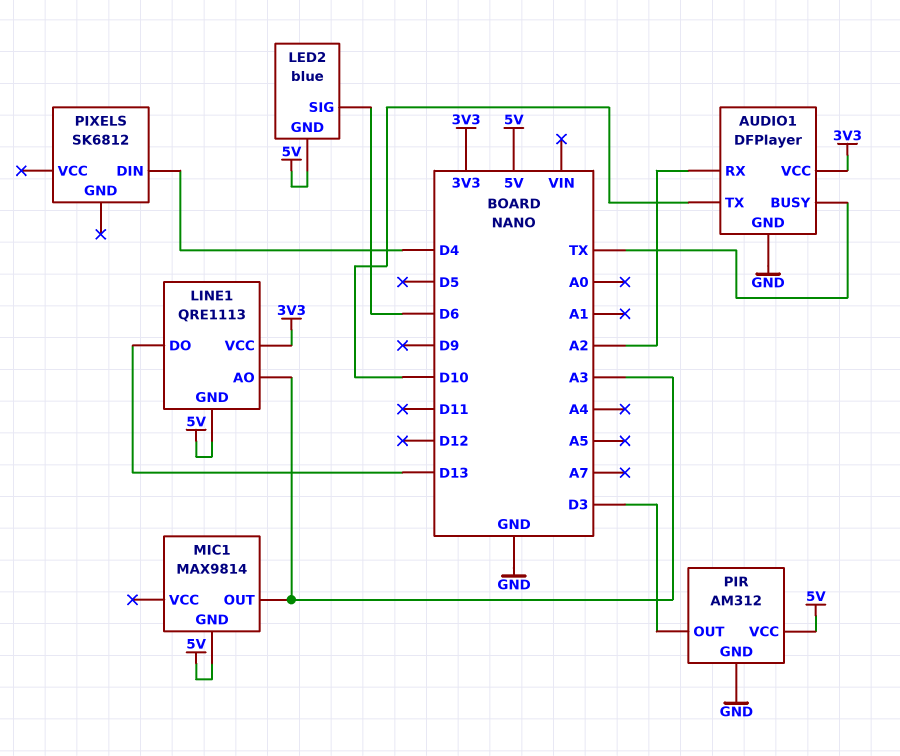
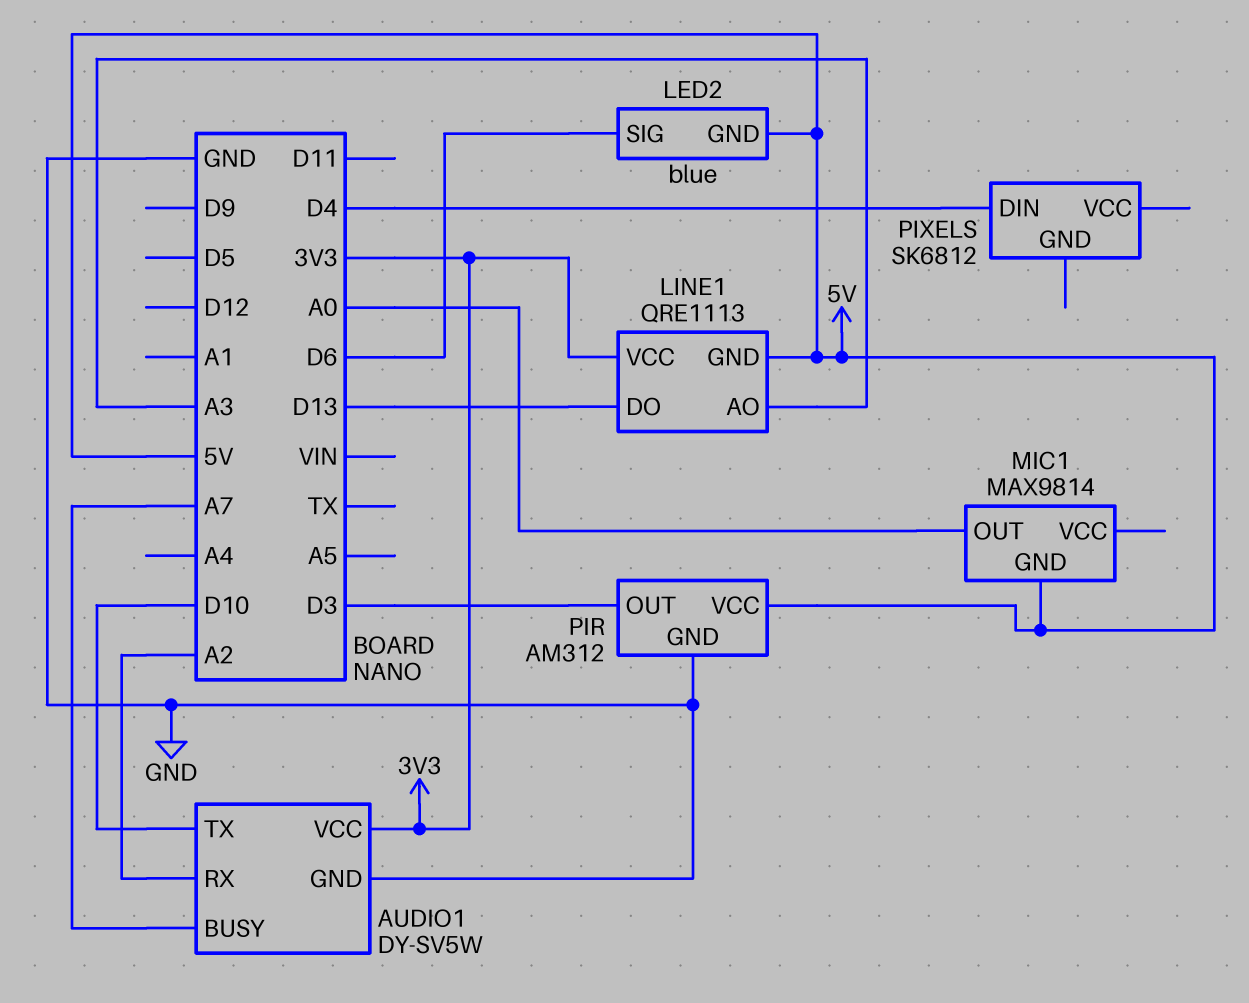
AUDIO1: DFPlayer -> DY-SV5W
AUDIO1 pin BUSY: TX -> A7
MIC1 pin OUT: A3 -> A0

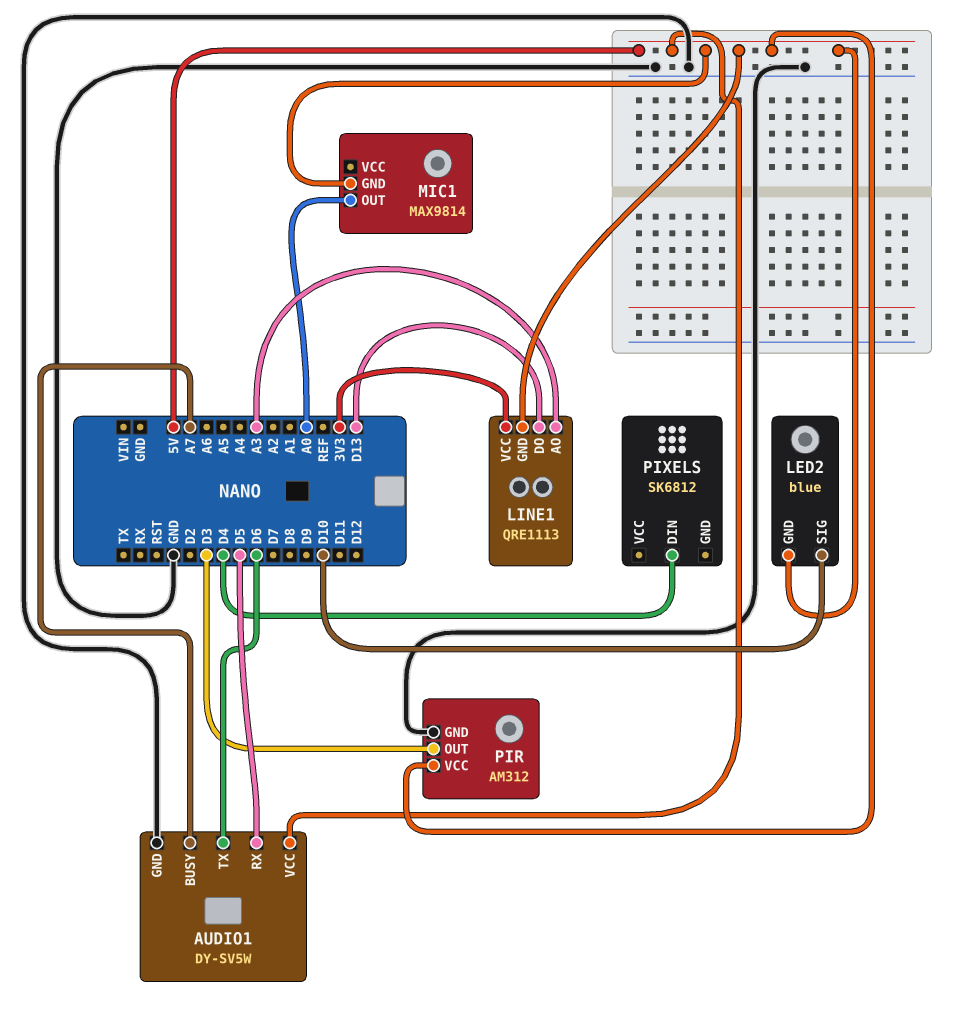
AUDIO1 pin RX: A2 -> D5
AUDIO1 pin TX: D10 -> D6
AUDIO1 pin VCC: 3V3 -> 5V
LED2 pin SIG: D6 -> D10

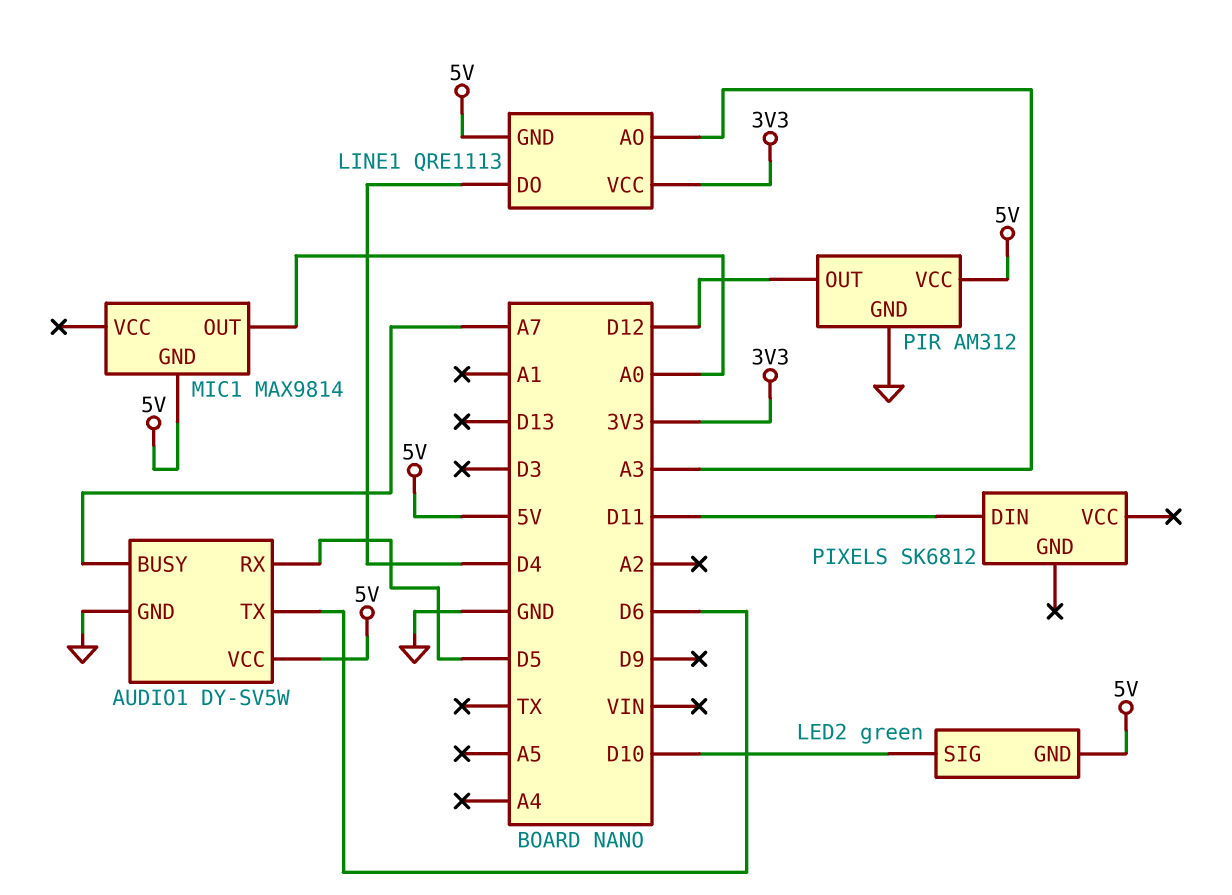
LED2: blue -> green
LINE1 pin DO: D13 -> D4
PIR pin OUT: D3 -> D12
PIXELS pin DIN: D4 -> D11

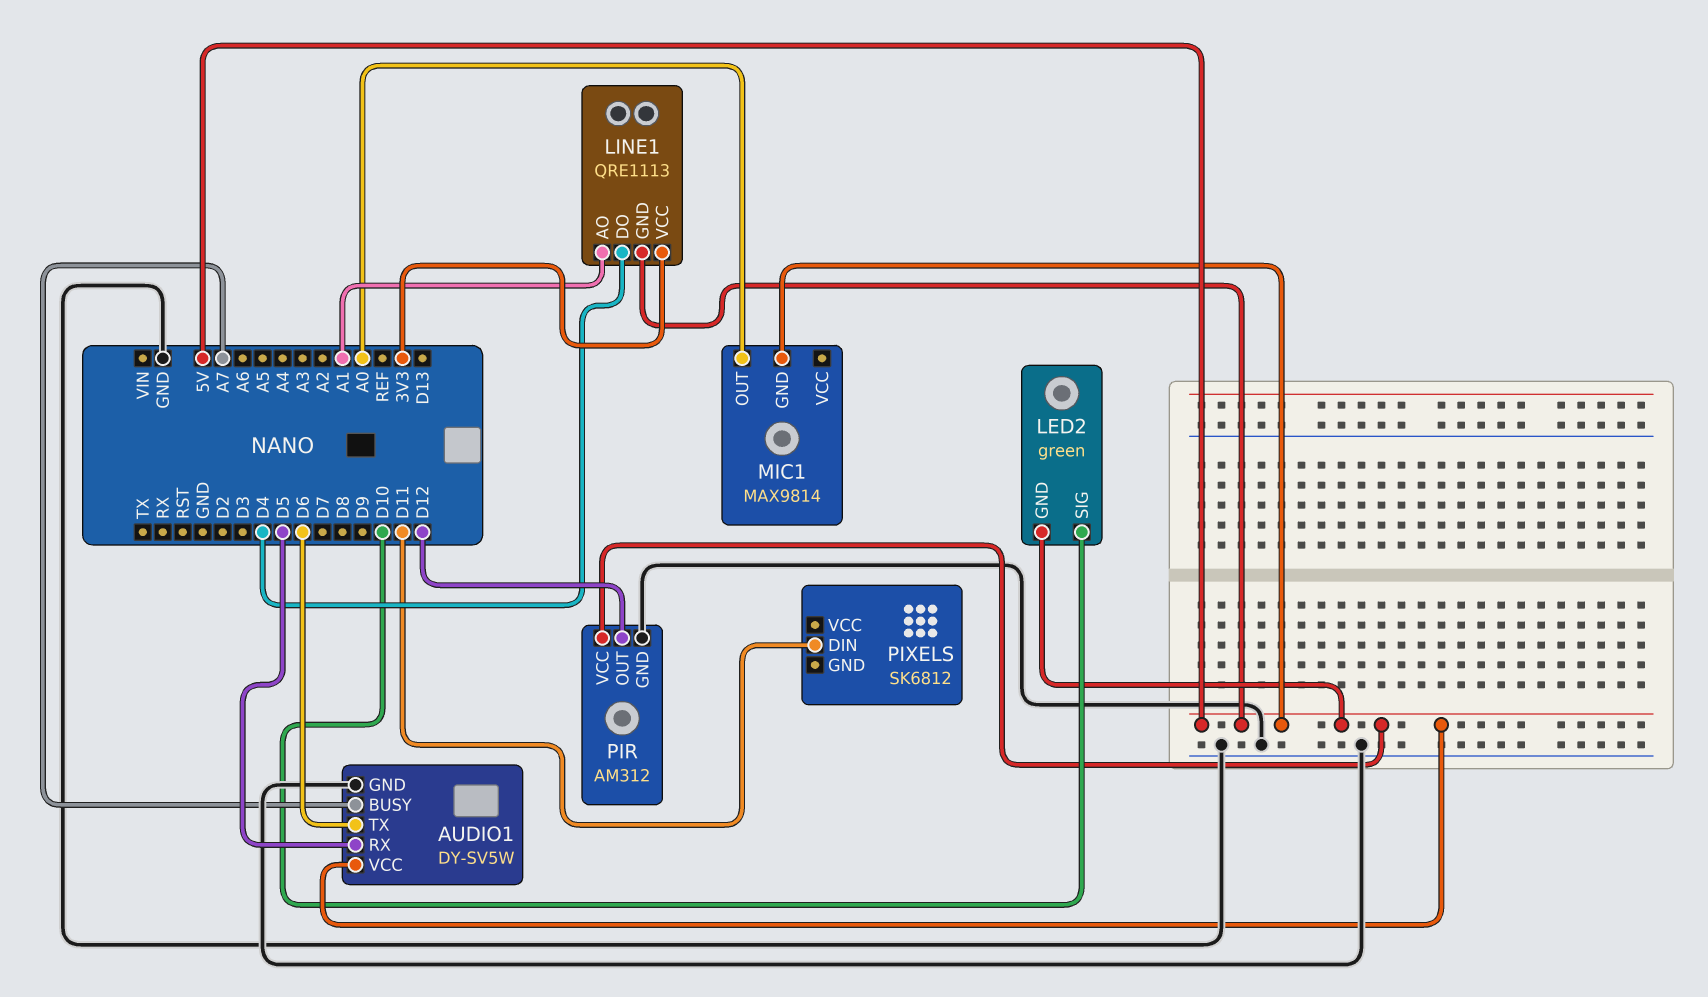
LINE1 pin AO: A3 -> A1

